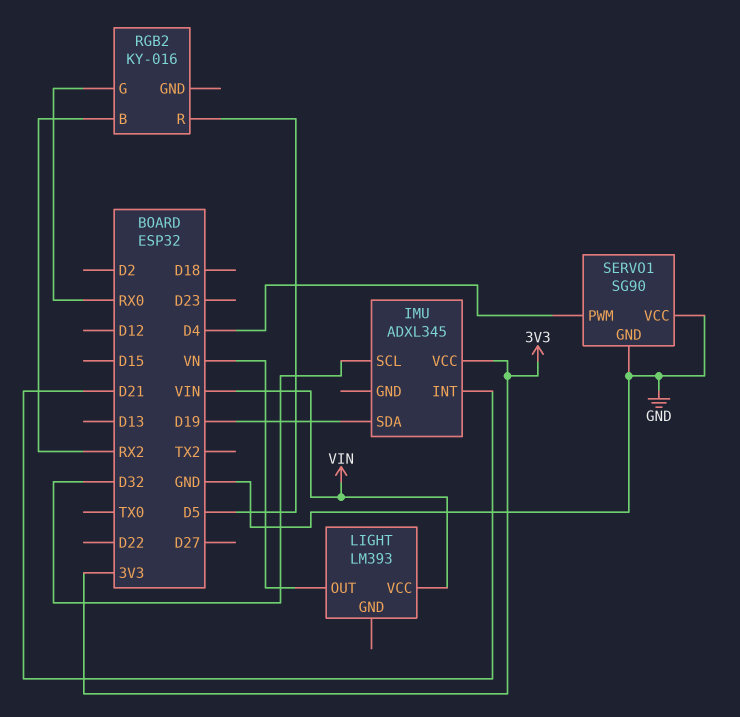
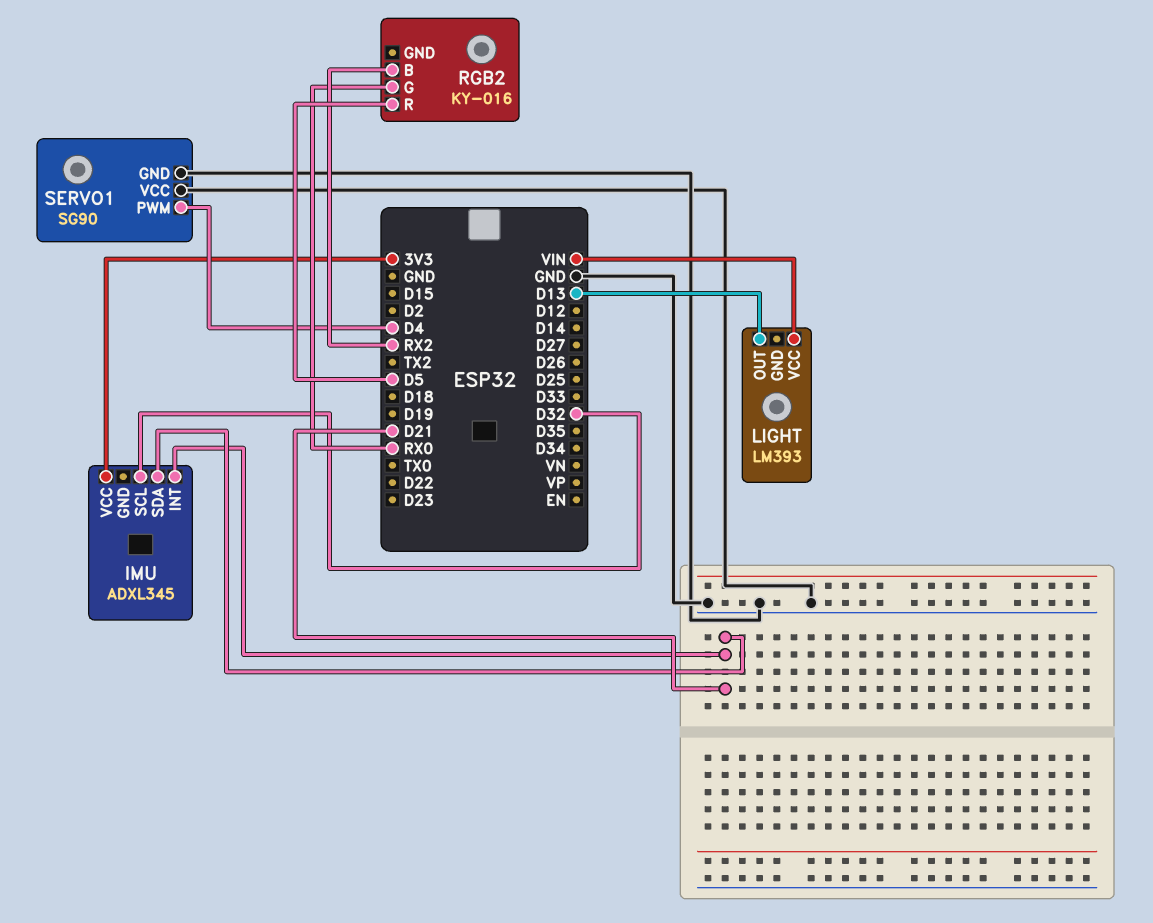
IMU pin SDA: D19 -> D21
LIGHT pin OUT: VN -> D13

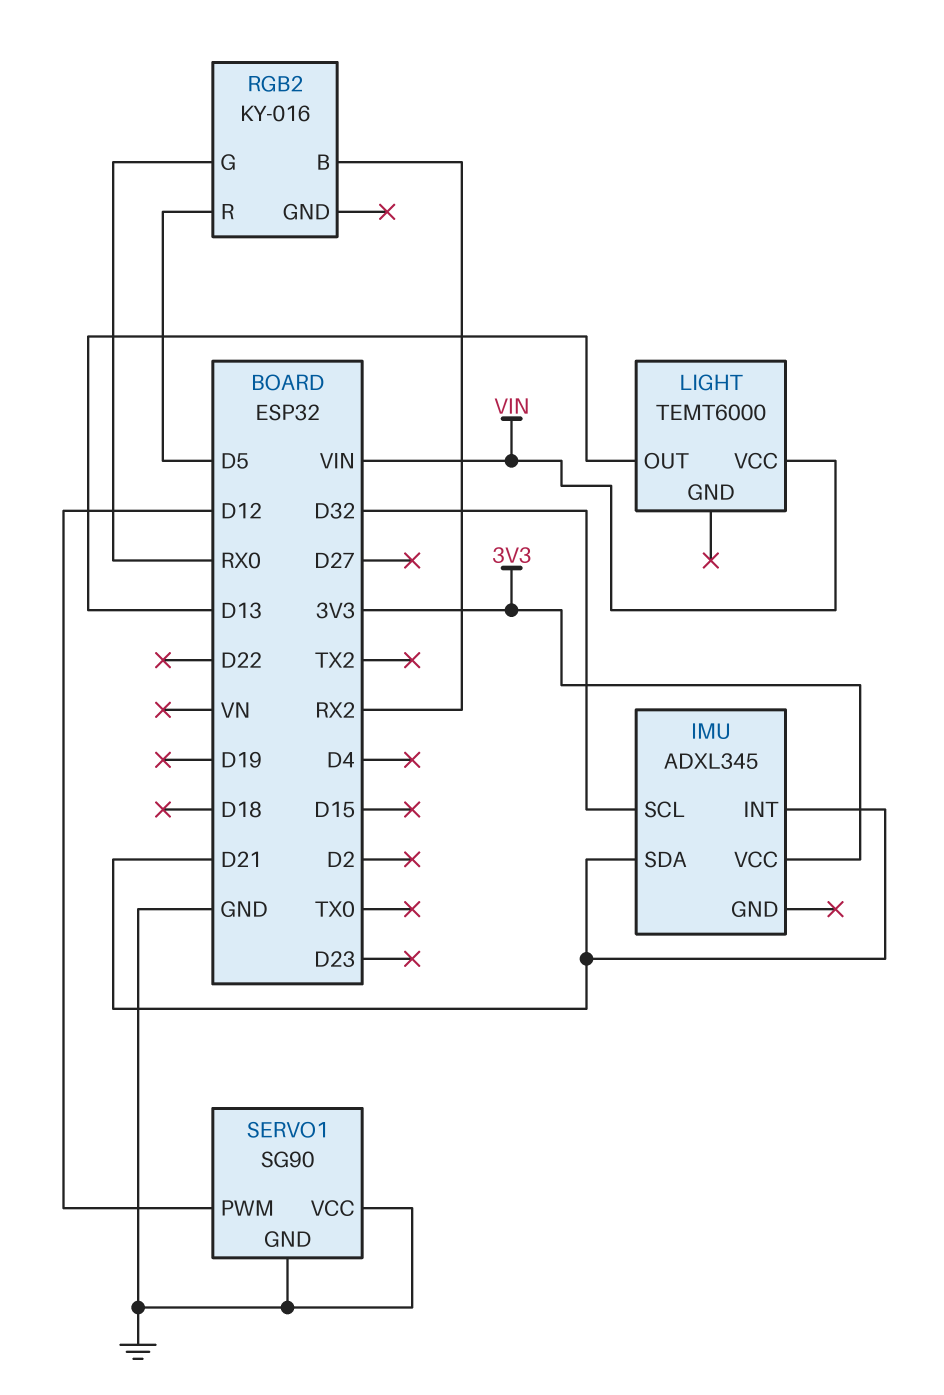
LIGHT: LM393 -> TEMT6000
SERVO1 pin PWM: D4 -> D12

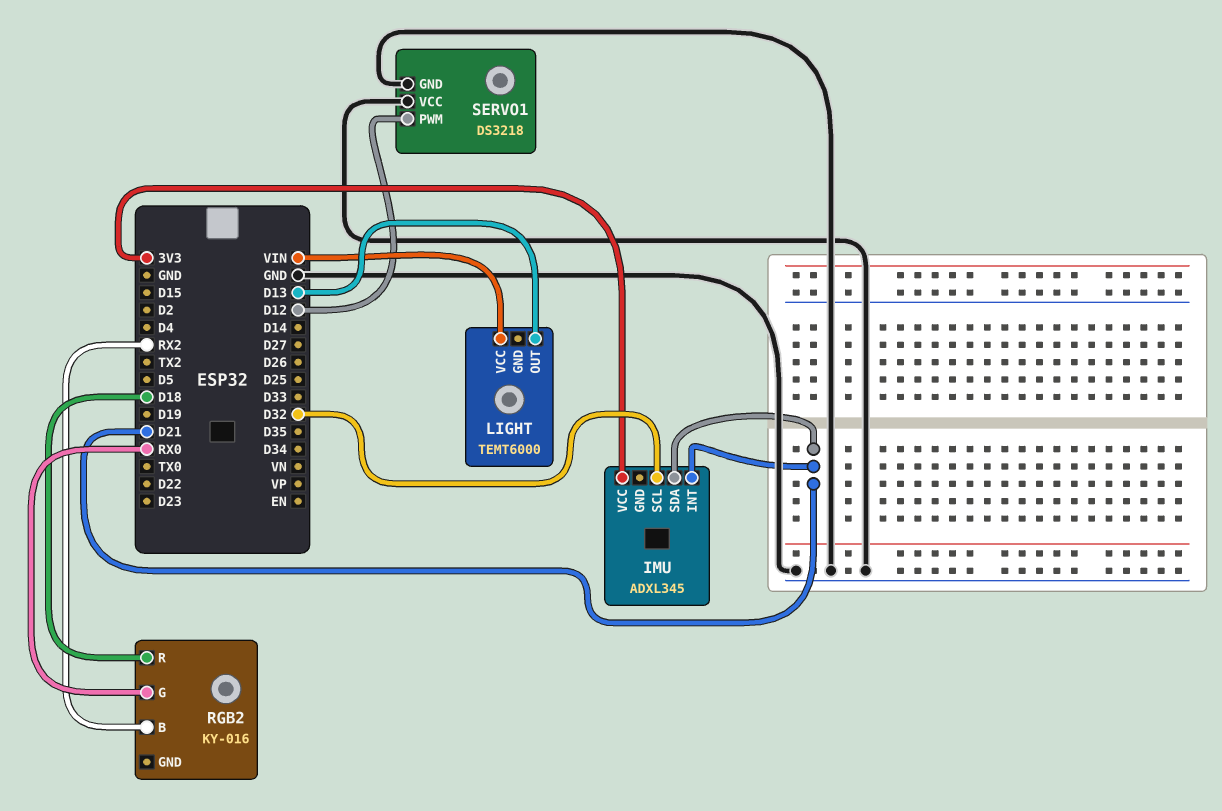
RGB2 pin R: D5 -> D18
SERVO1: SG90 -> DS3218

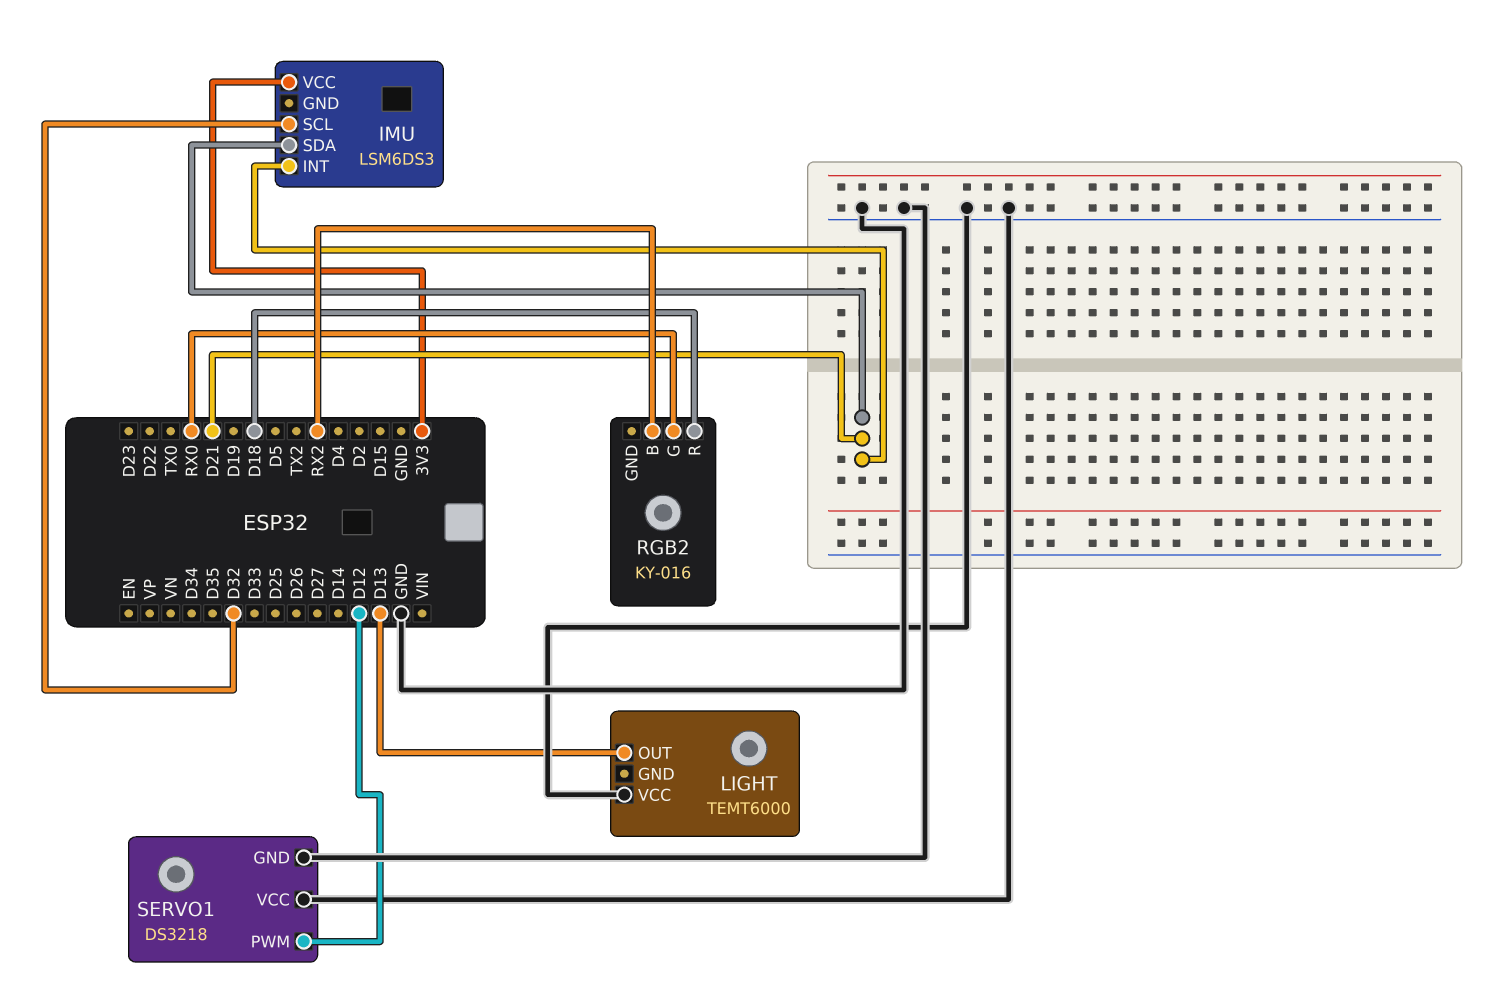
IMU: ADXL345 -> LSM6DS3
LIGHT pin VCC: VIN -> GND

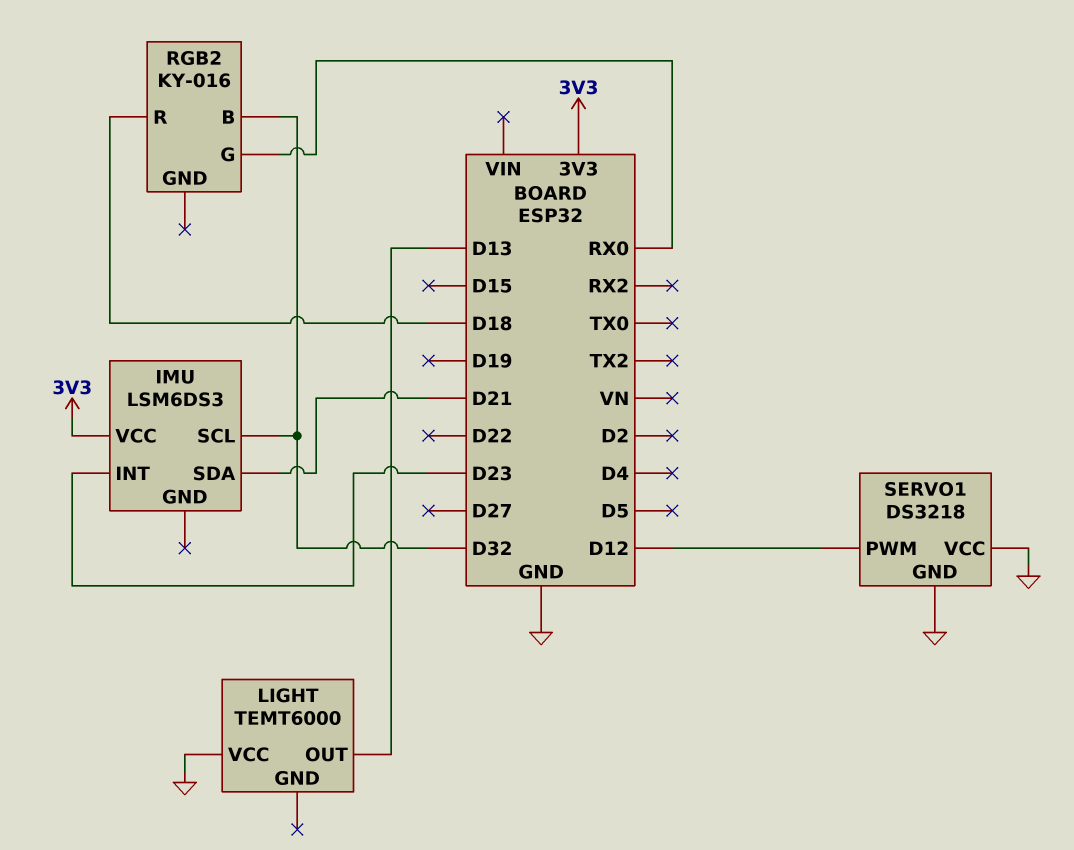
IMU pin INT: D21 -> D23
RGB2 pin B: RX2 -> D32

